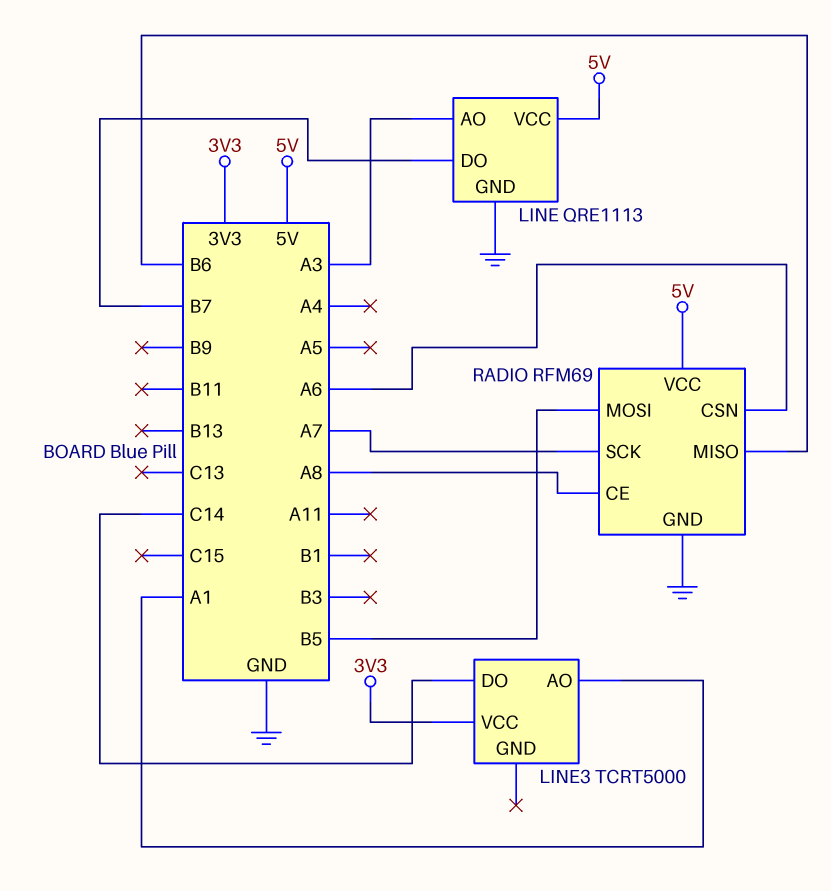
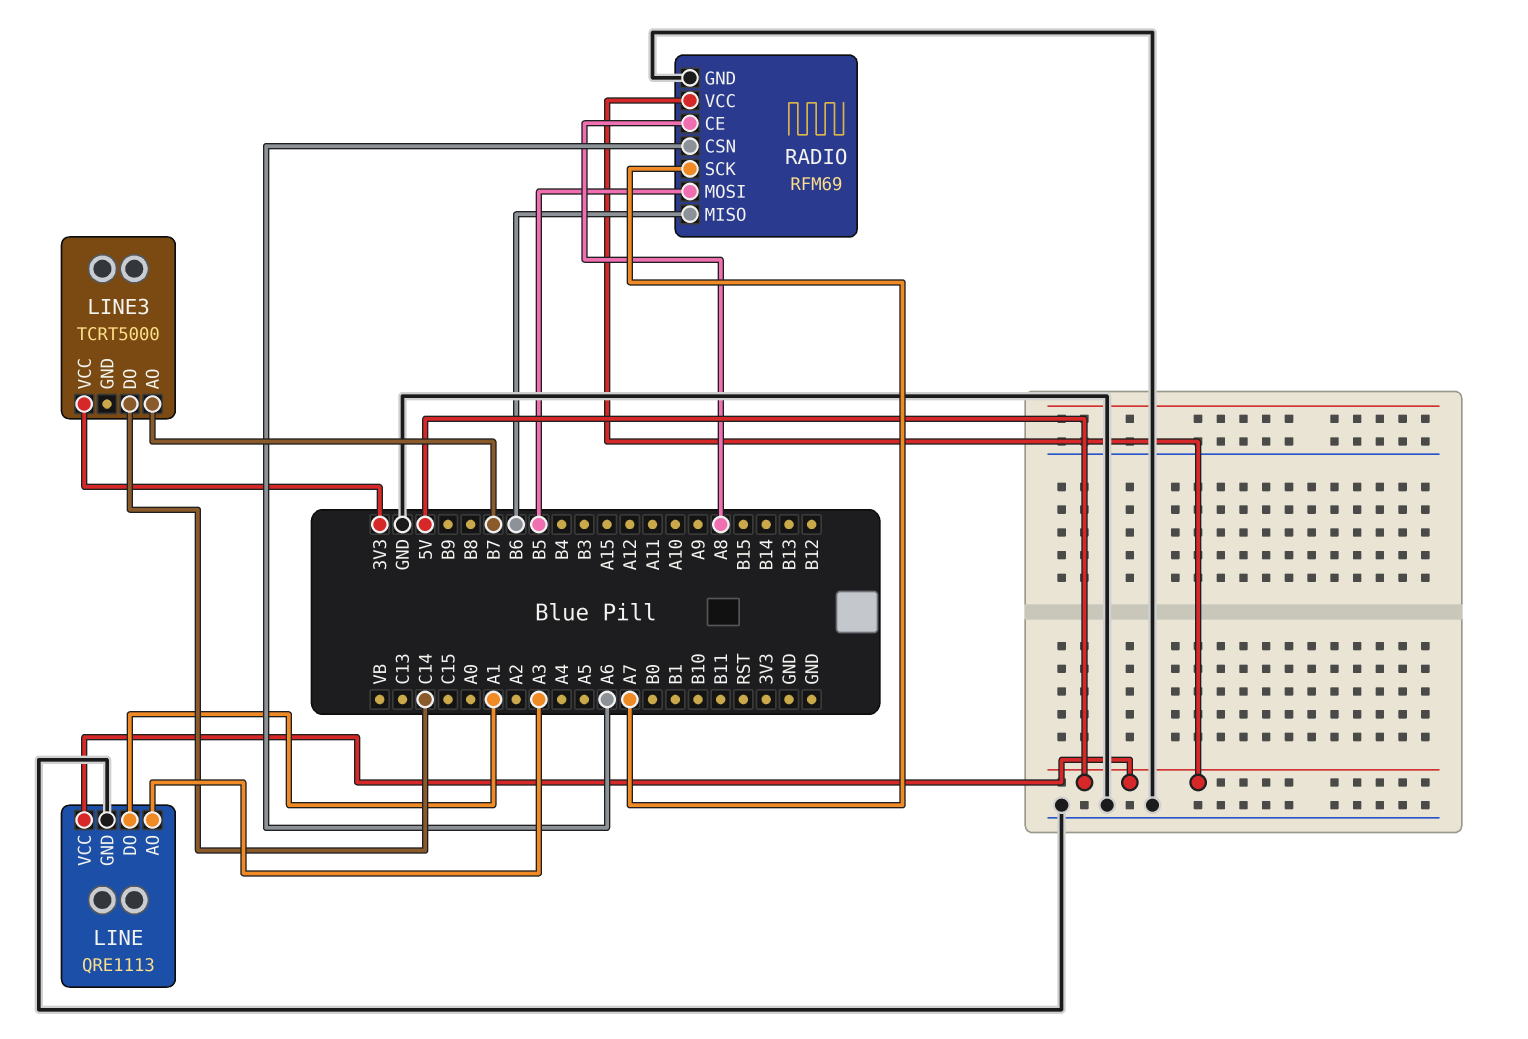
LINE pin DO: B7 -> A1
LINE3 pin AO: A1 -> B7

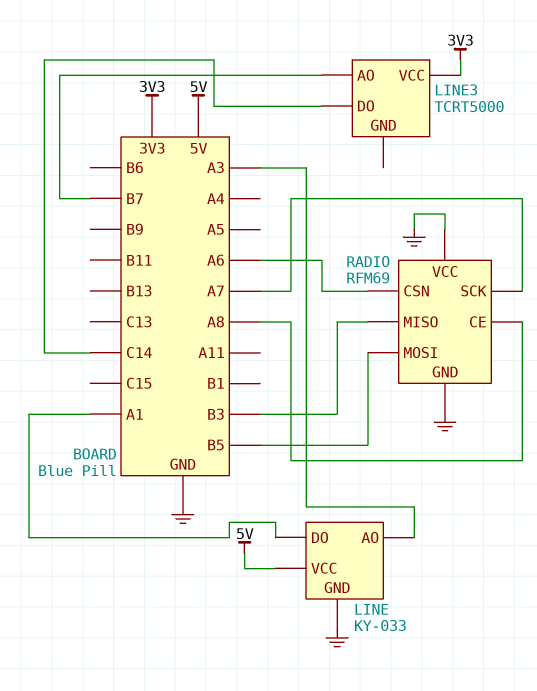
LINE: QRE1113 -> KY-033
RADIO pin MISO: B6 -> B3
RADIO pin VCC: 5V -> GND

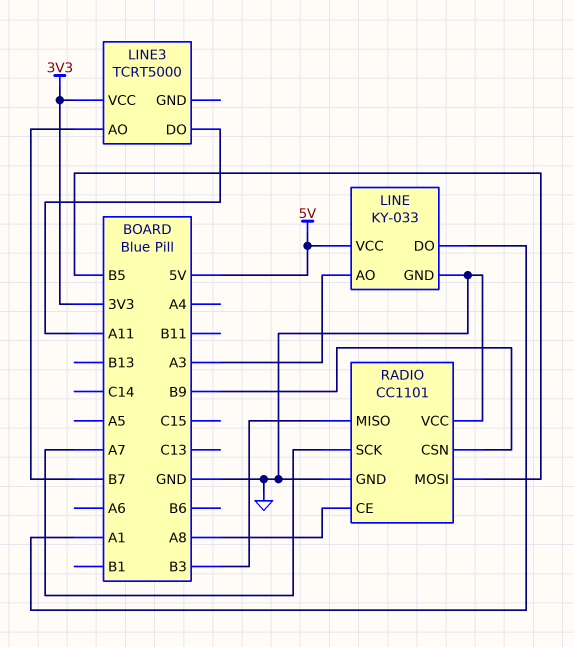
LINE3 pin DO: C14 -> A11
RADIO: RFM69 -> CC1101
RADIO pin CSN: A6 -> B9

